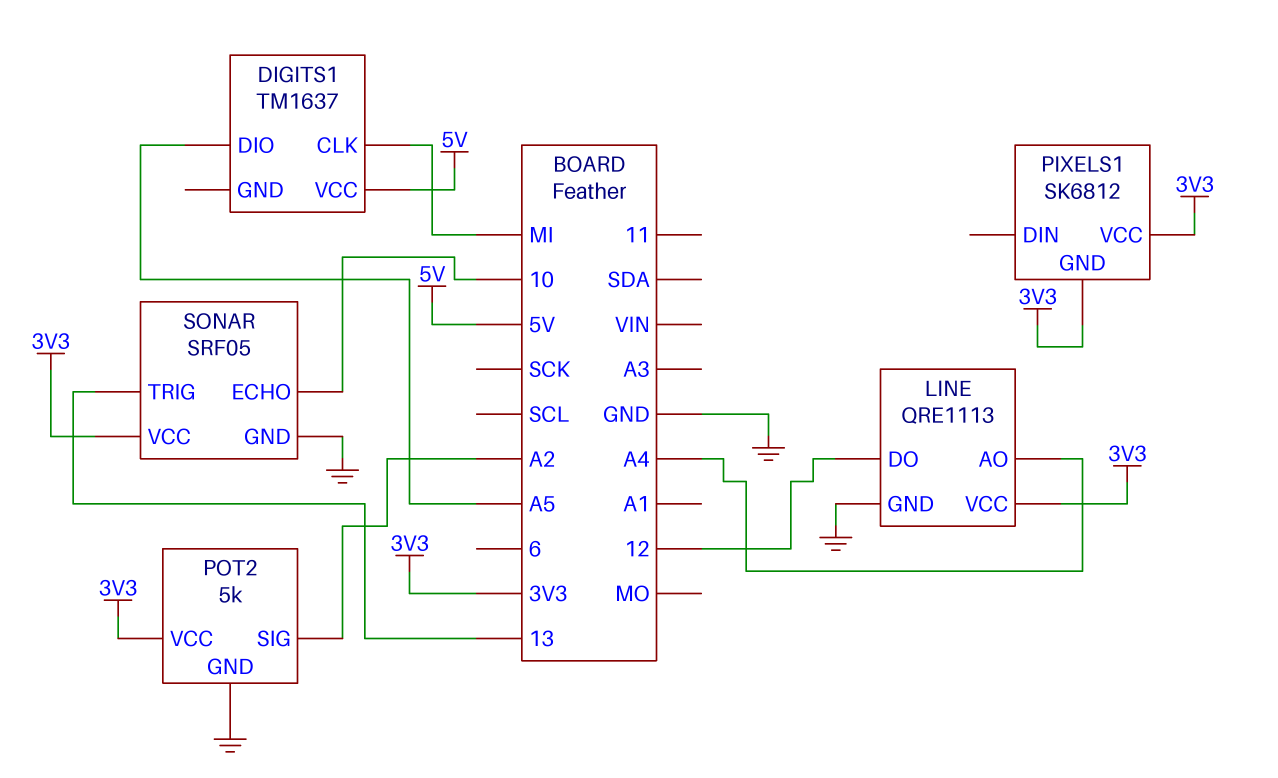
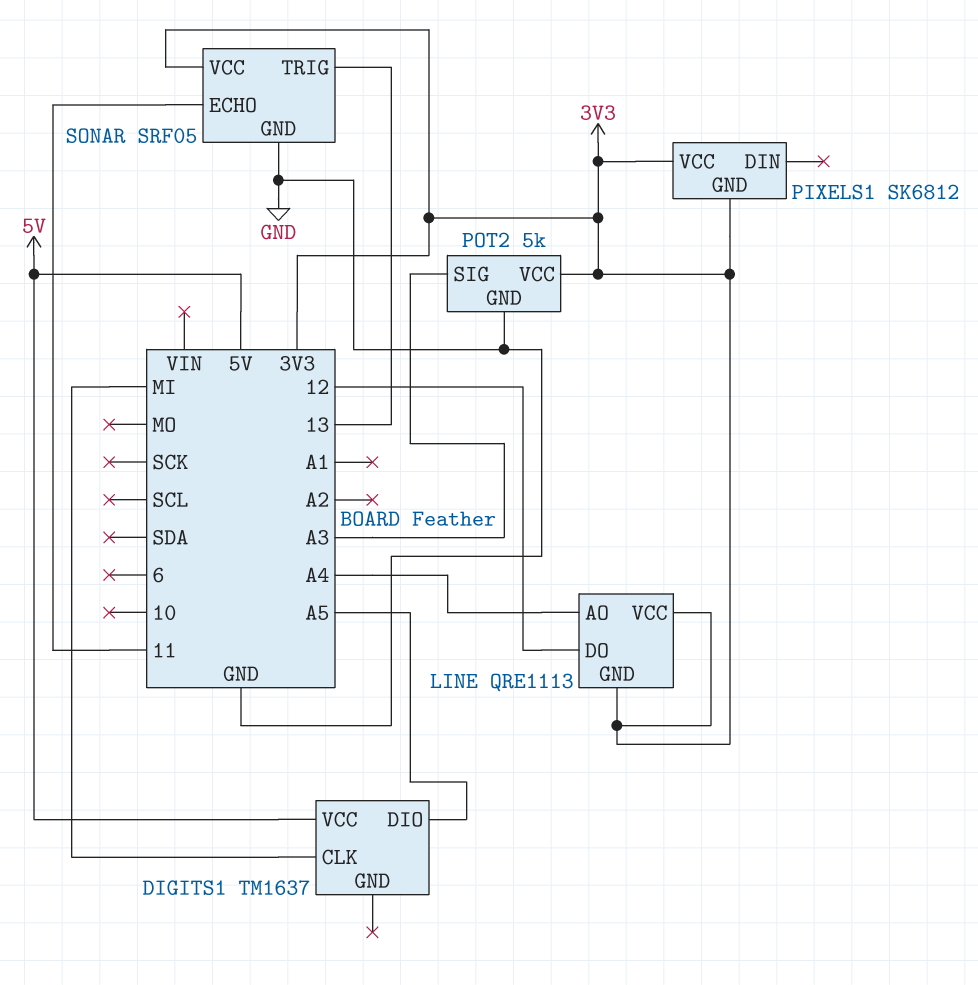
LINE pin GND: GND -> 3V3
POT2 pin SIG: A2 -> A3
SONAR pin ECHO: 10 -> 11

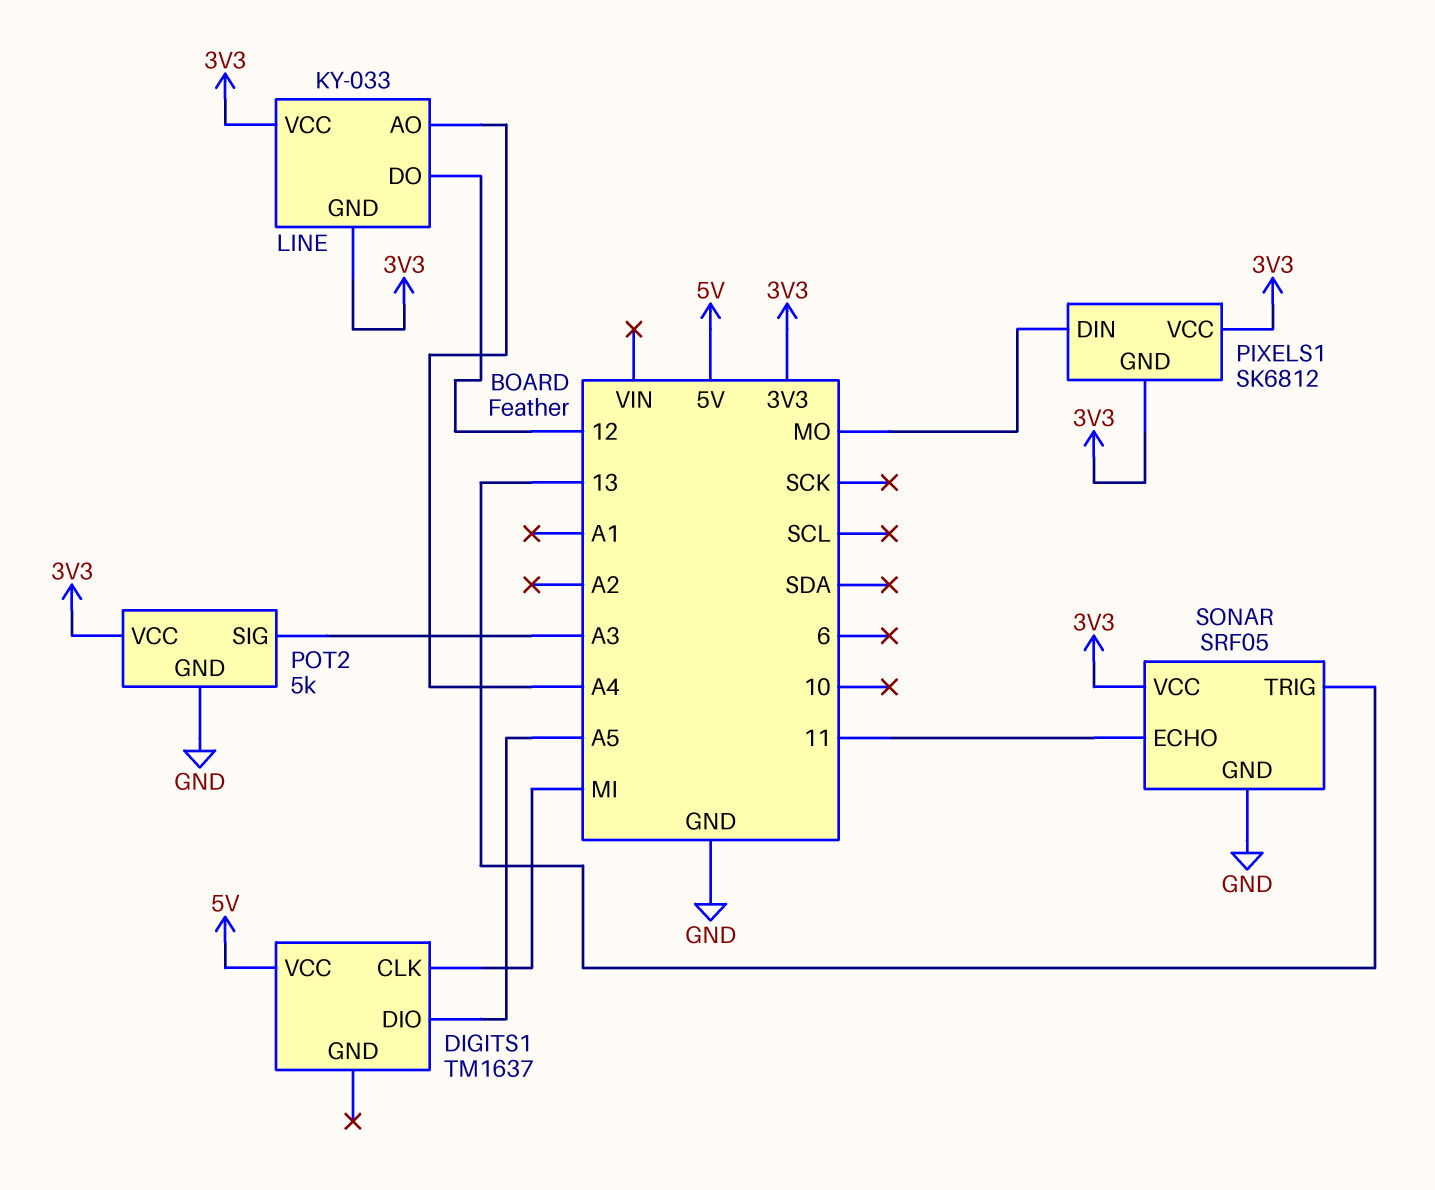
LINE: QRE1113 -> KY-033
PIXELS1 pin DIN: none -> MO

